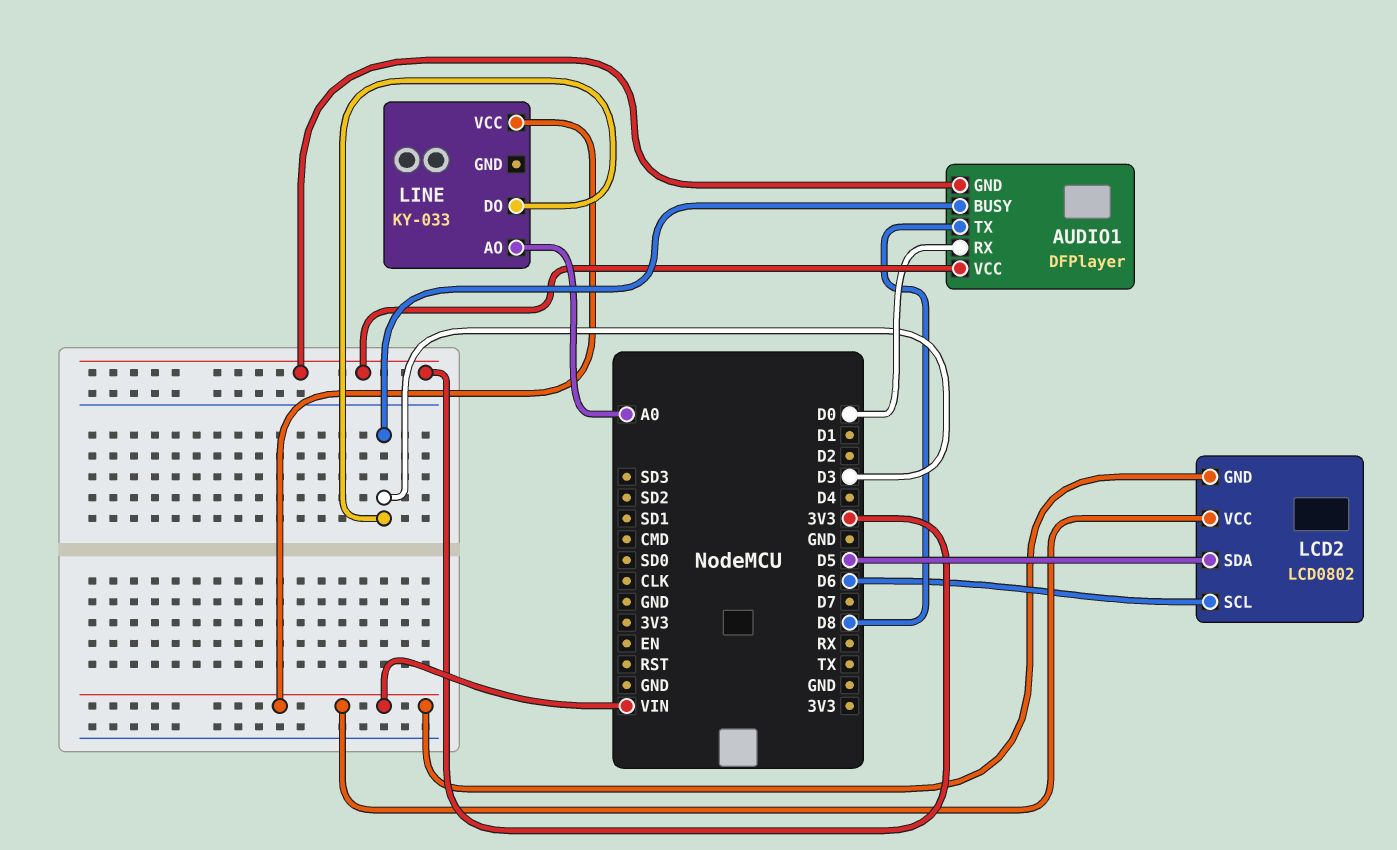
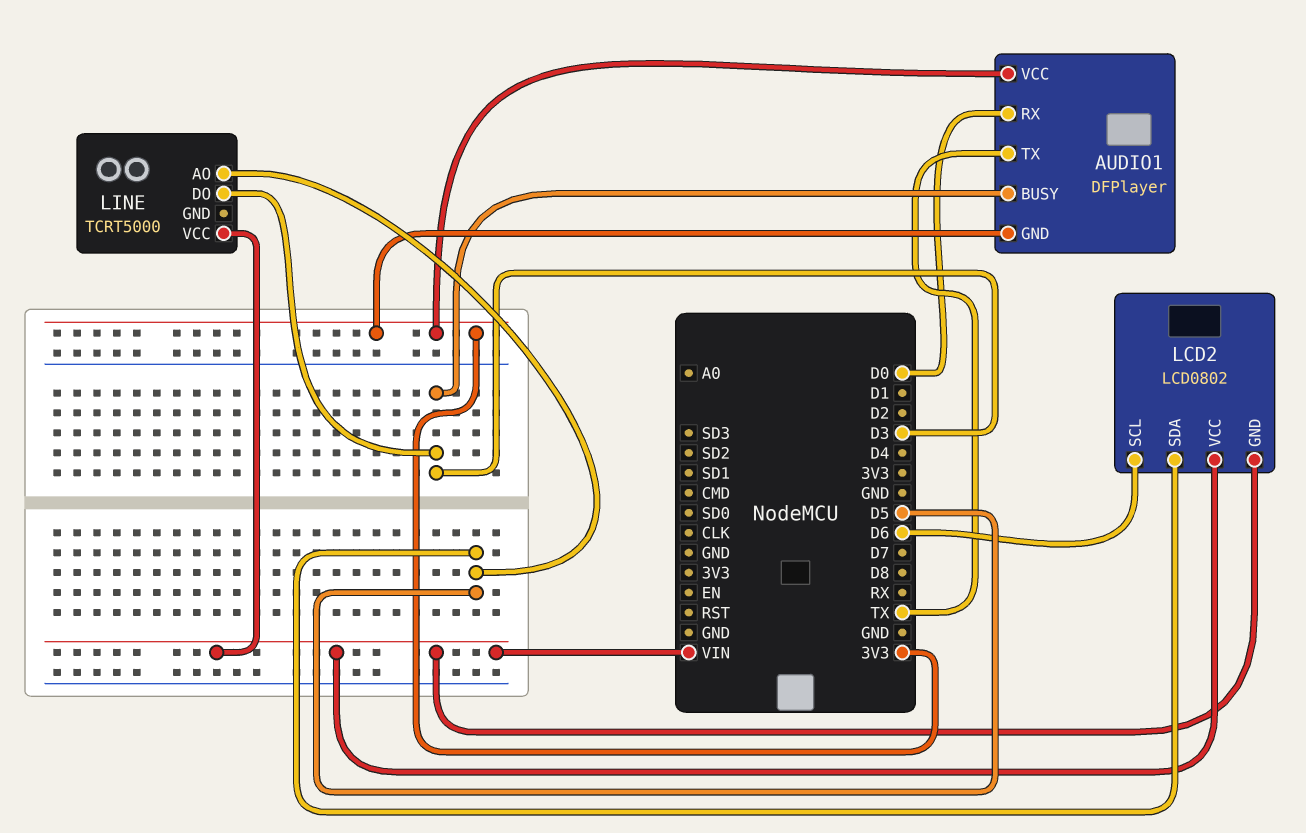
AUDIO1 pin TX: D8 -> TX
LINE: KY-033 -> TCRT5000
LINE pin AO: A0 -> D5

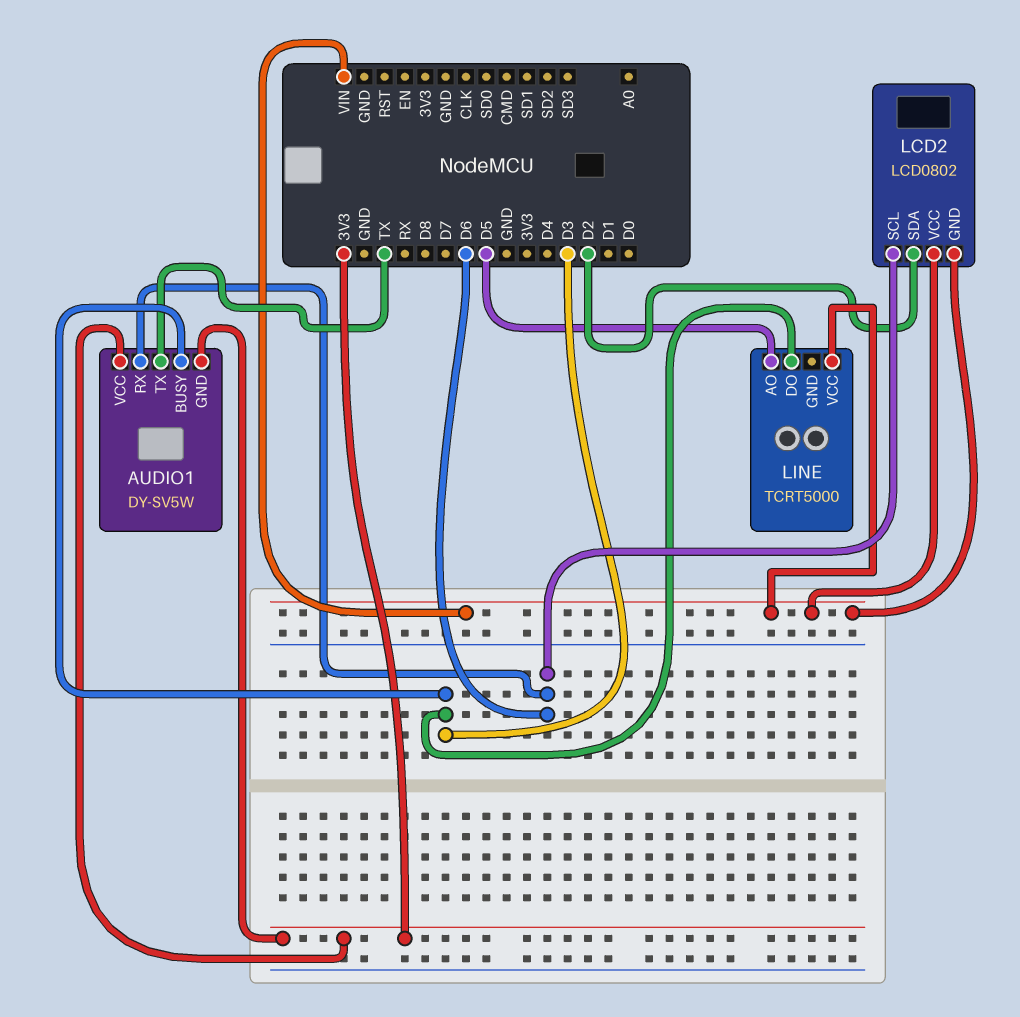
AUDIO1: DFPlayer -> DY-SV5W
AUDIO1 pin RX: D0 -> D6
LCD2 pin SDA: D5 -> D2

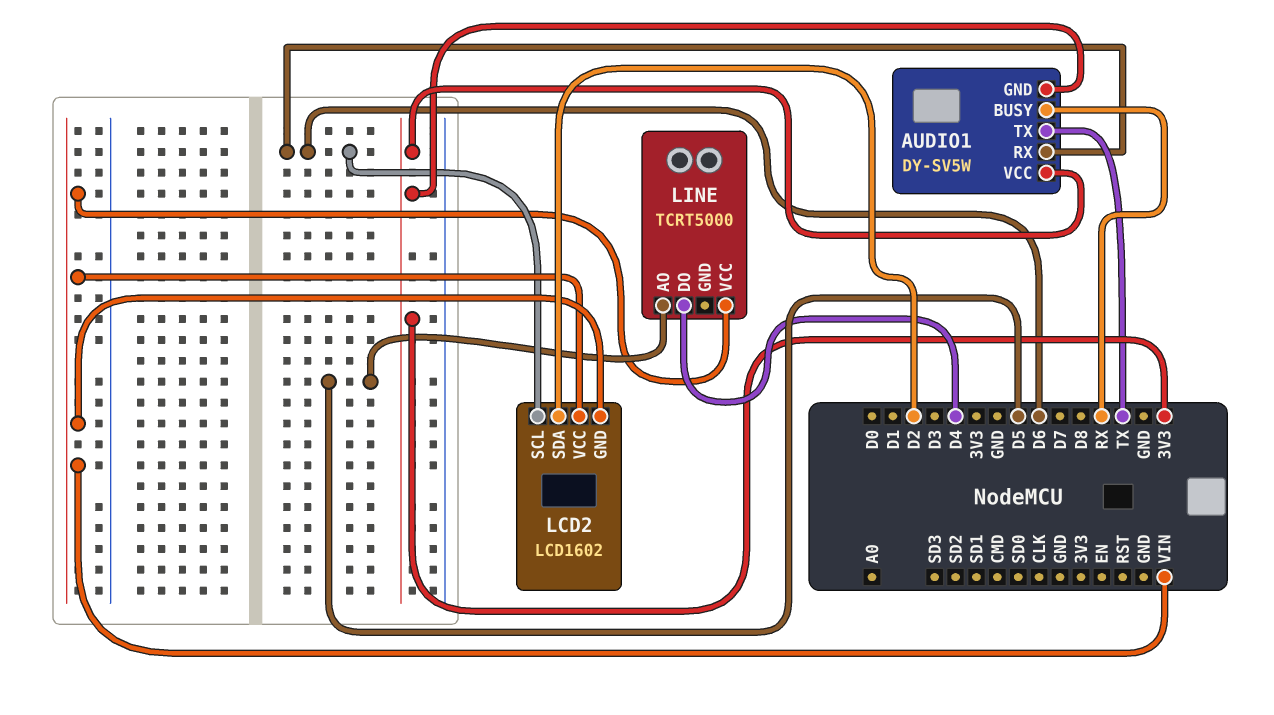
AUDIO1 pin BUSY: D3 -> RX
LCD2: LCD0802 -> LCD1602
LINE pin DO: D3 -> D4

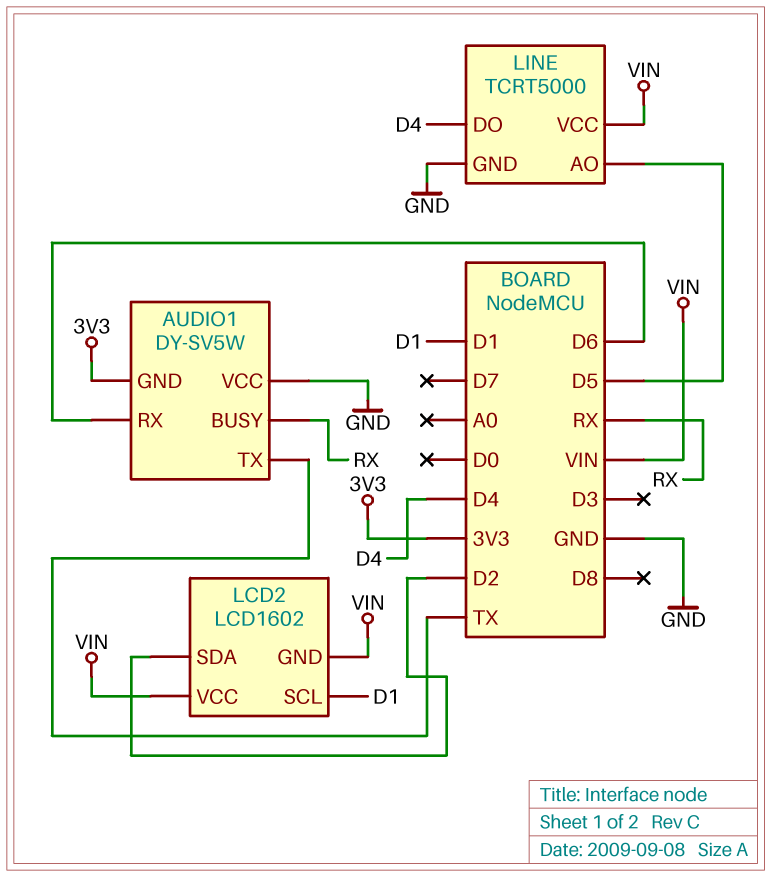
AUDIO1 pin VCC: 3V3 -> GND
LCD2 pin SCL: D6 -> D1
LINE pin GND: none -> GND

